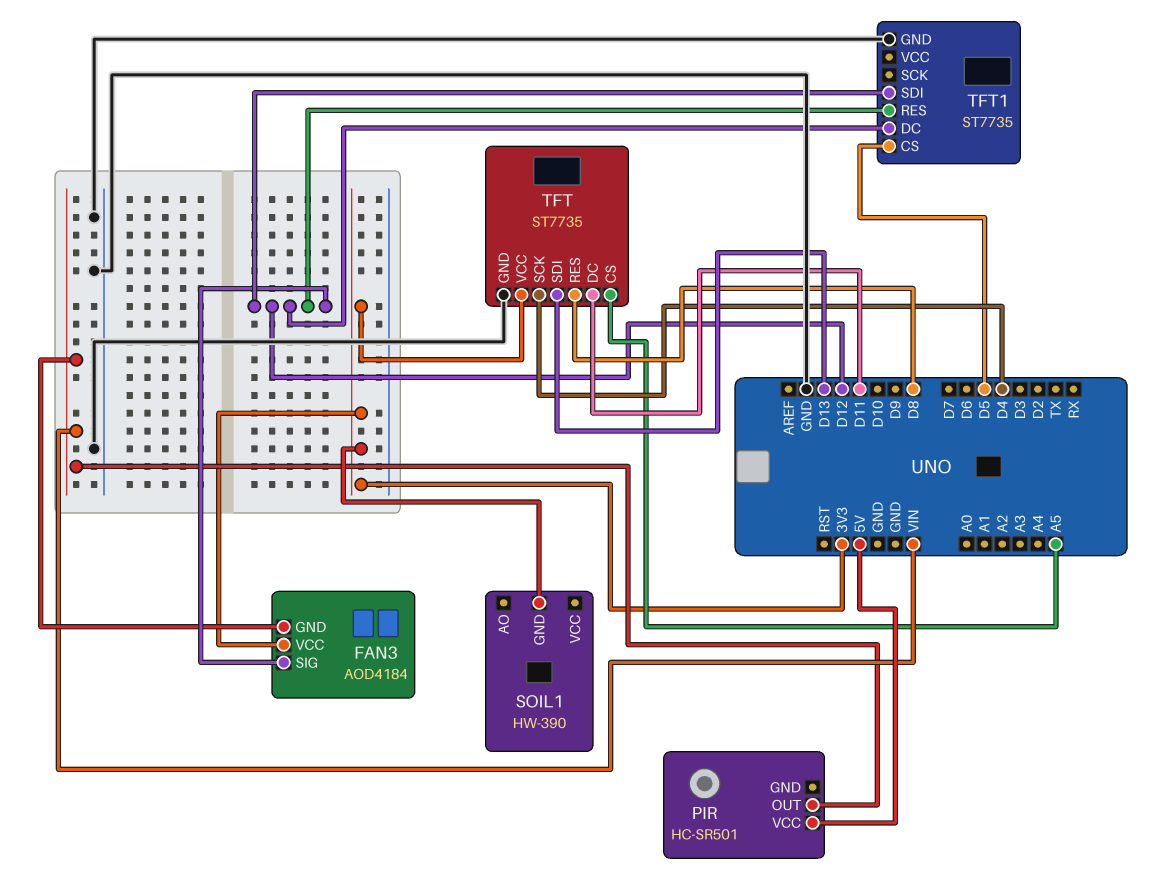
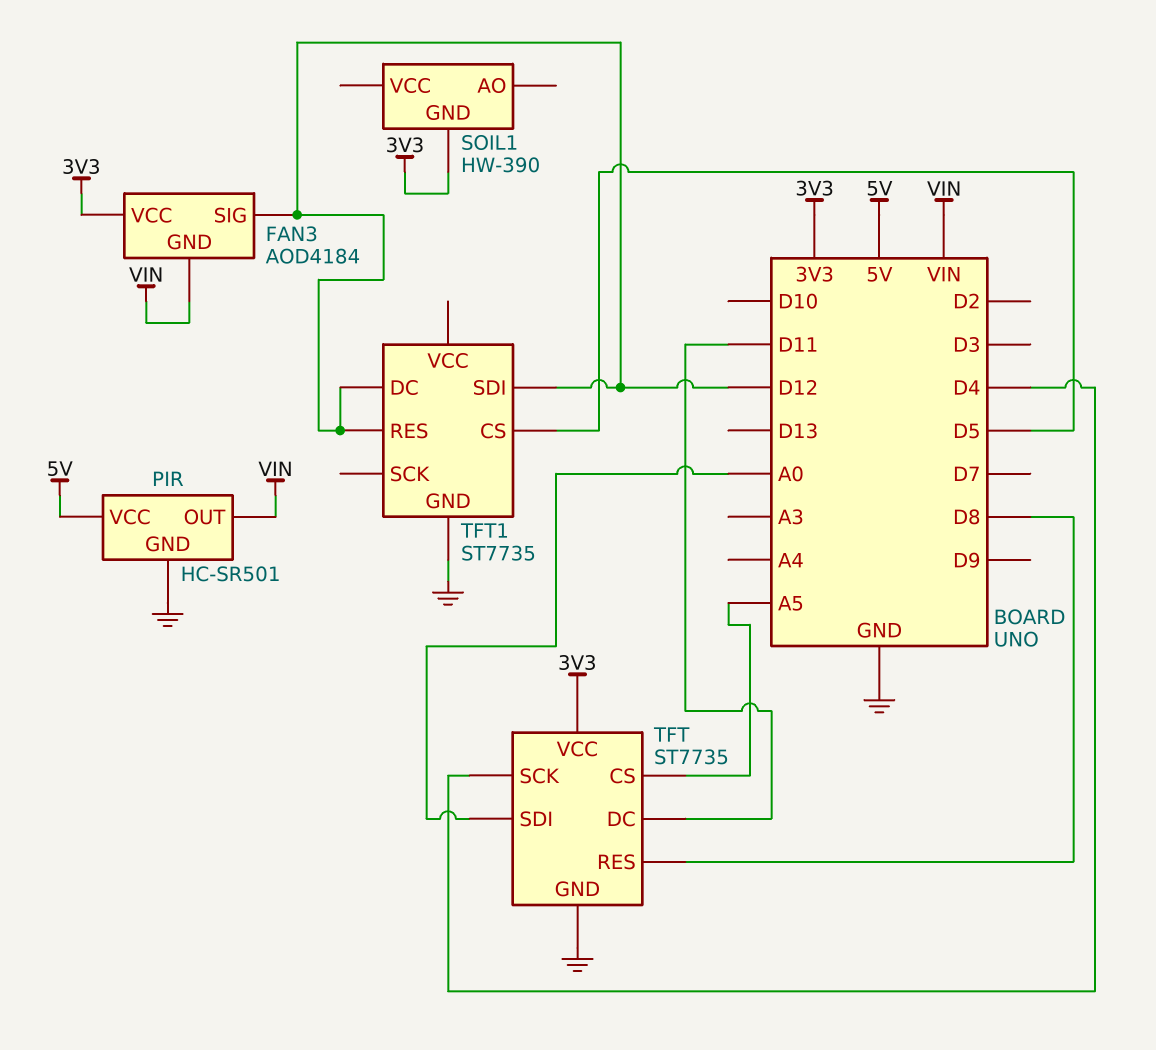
PIR pin GND: none -> GND
TFT pin SDI: D13 -> A0

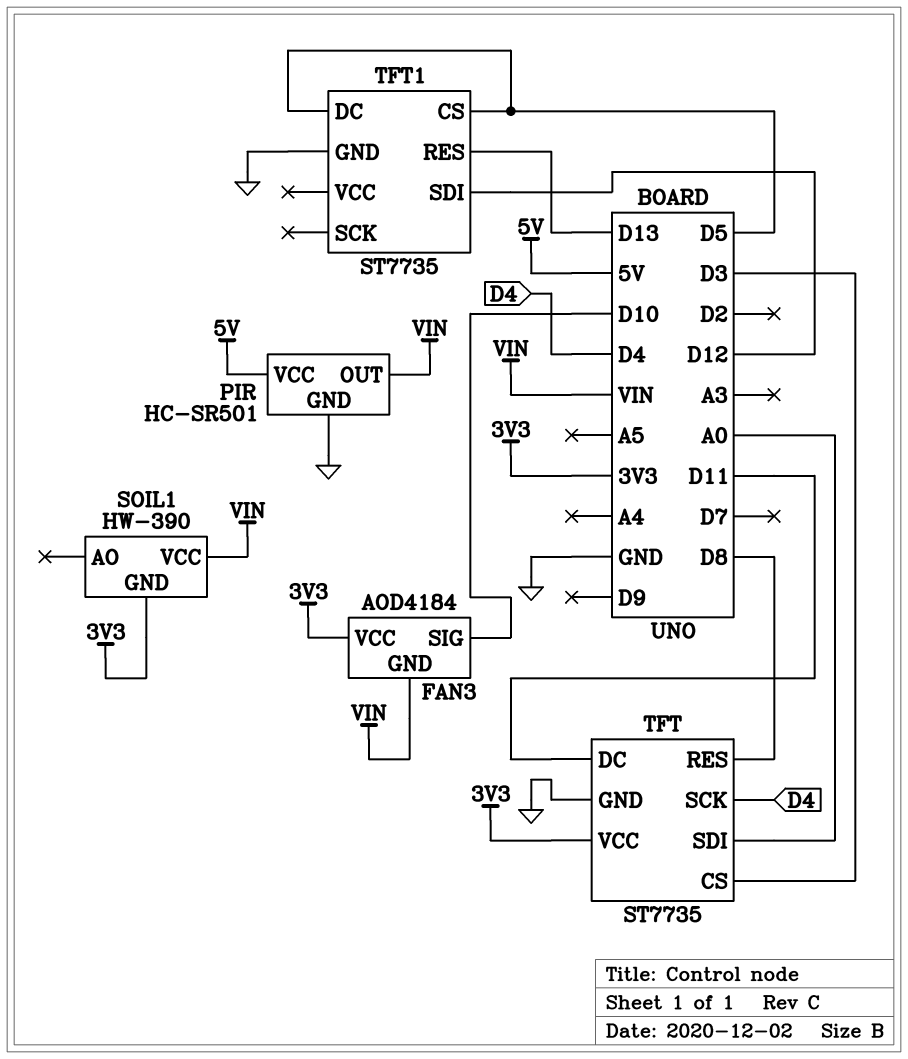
FAN3 pin SIG: D12 -> D10
SOIL1 pin VCC: none -> VIN
TFT pin CS: A5 -> D3
TFT1 pin DC: D12 -> D5
TFT1 pin RES: D12 -> D13

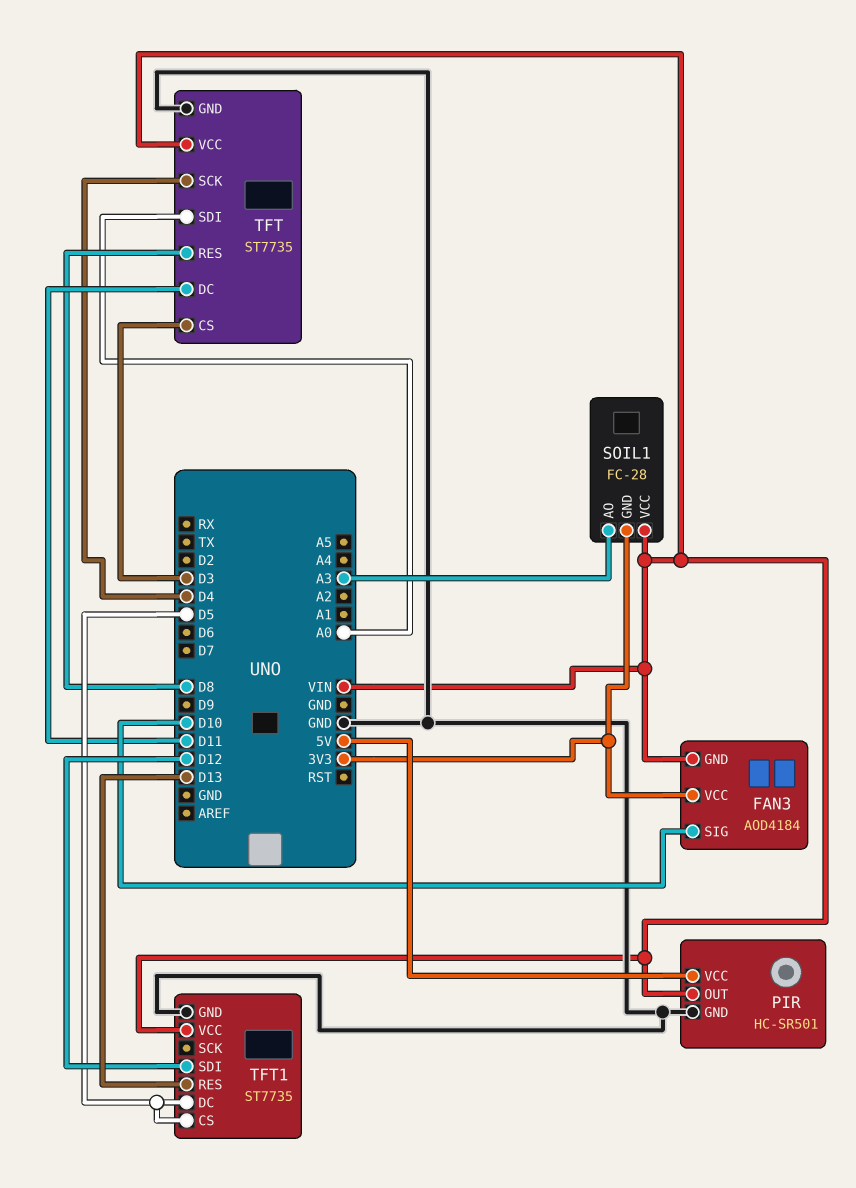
SOIL1: HW-390 -> FC-28
SOIL1 pin AO: none -> A3
TFT pin VCC: 3V3 -> VIN
TFT1 pin VCC: none -> VIN

